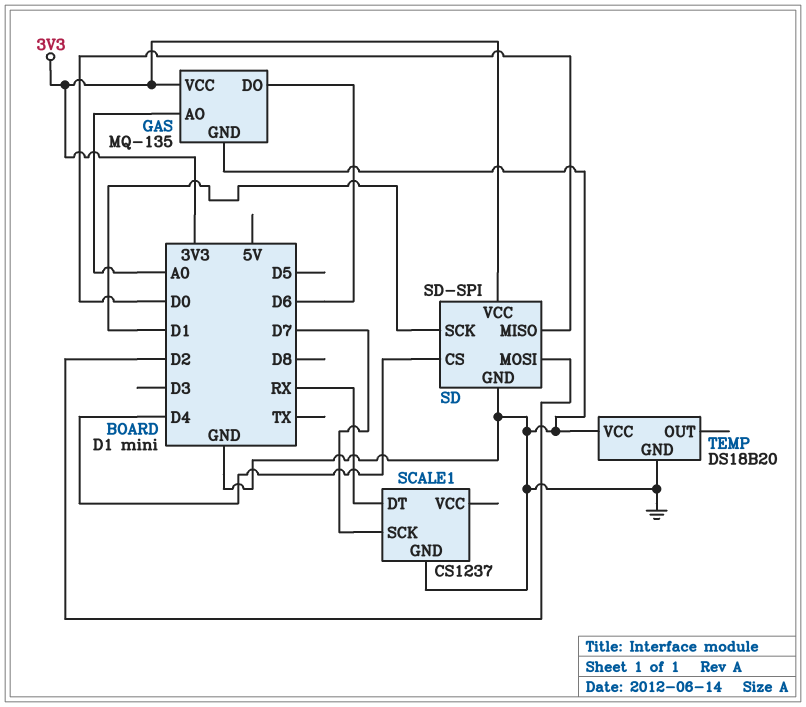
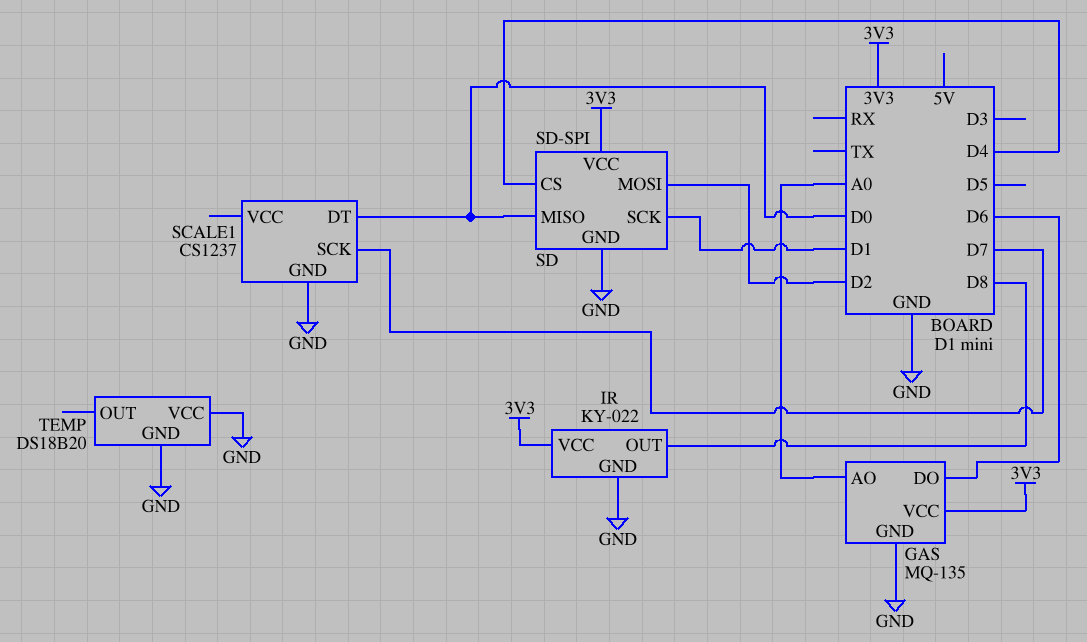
IR: none -> KY-022
IR pin GND: none -> GND
IR pin OUT: none -> D8
IR pin VCC: none -> 3V3
SCALE1 pin DT: RX -> D0

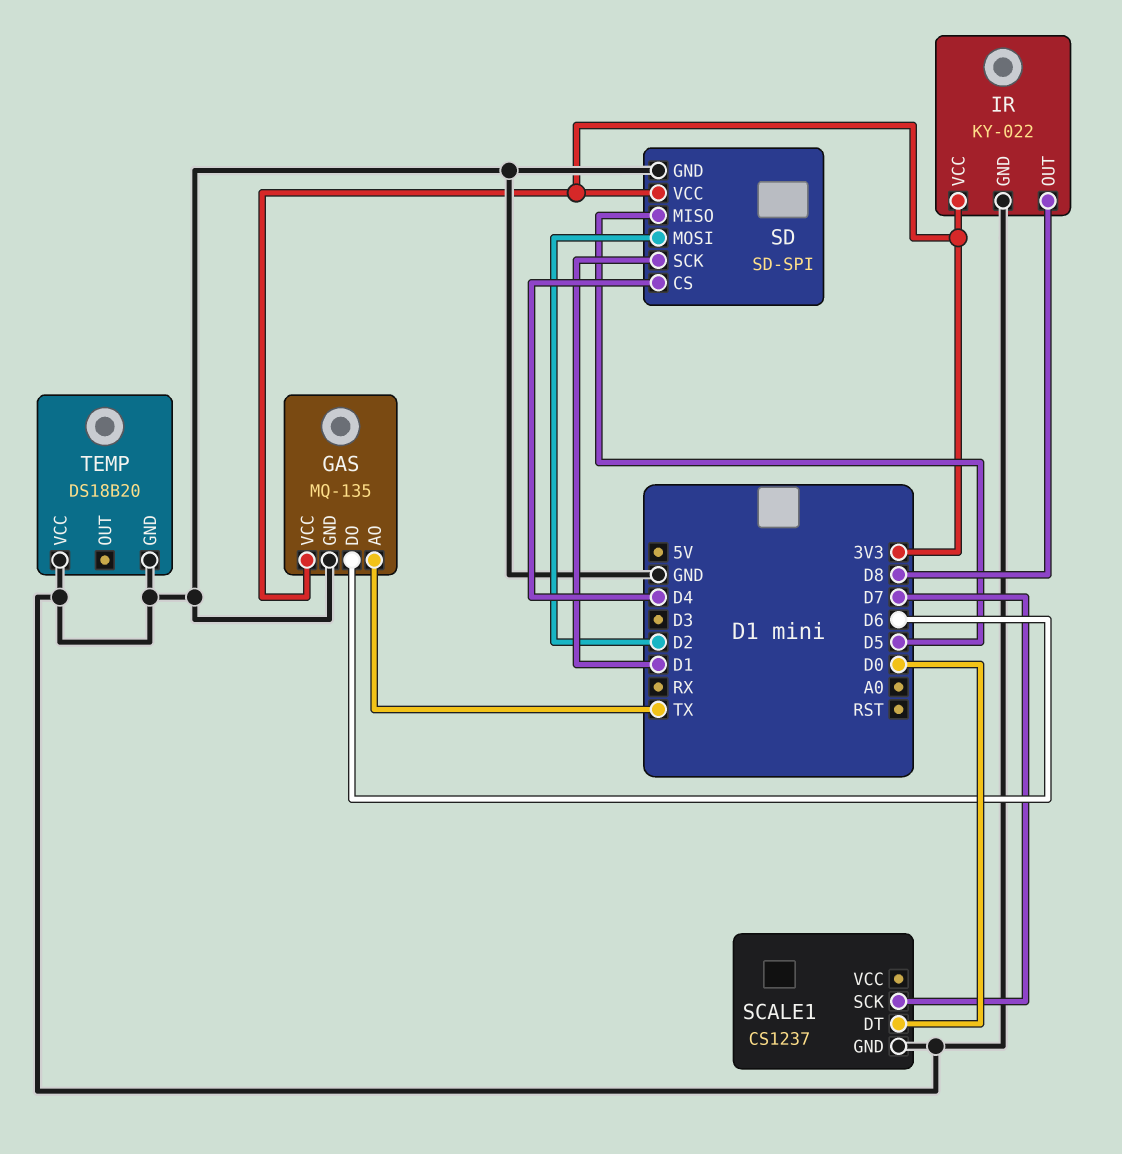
GAS pin AO: A0 -> TX
SD pin MISO: D0 -> D5

